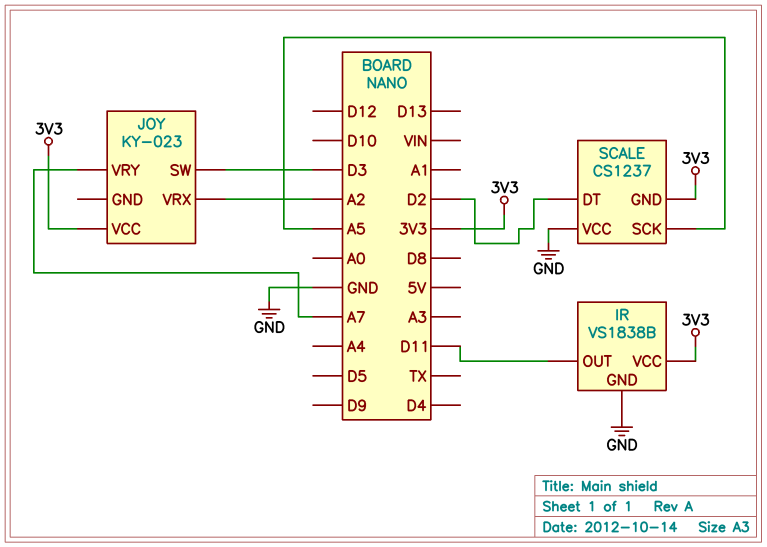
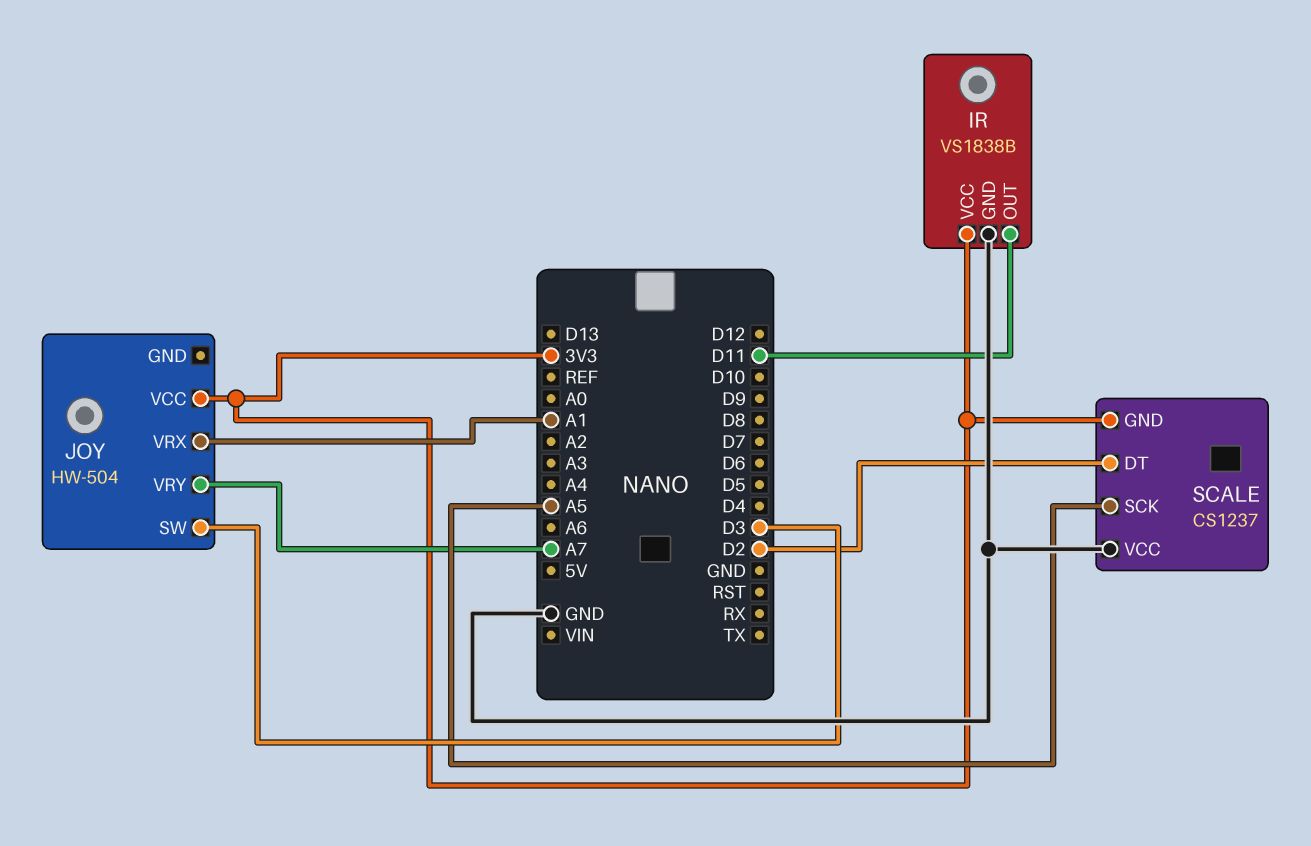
JOY: KY-023 -> HW-504
JOY pin VRX: A2 -> A1

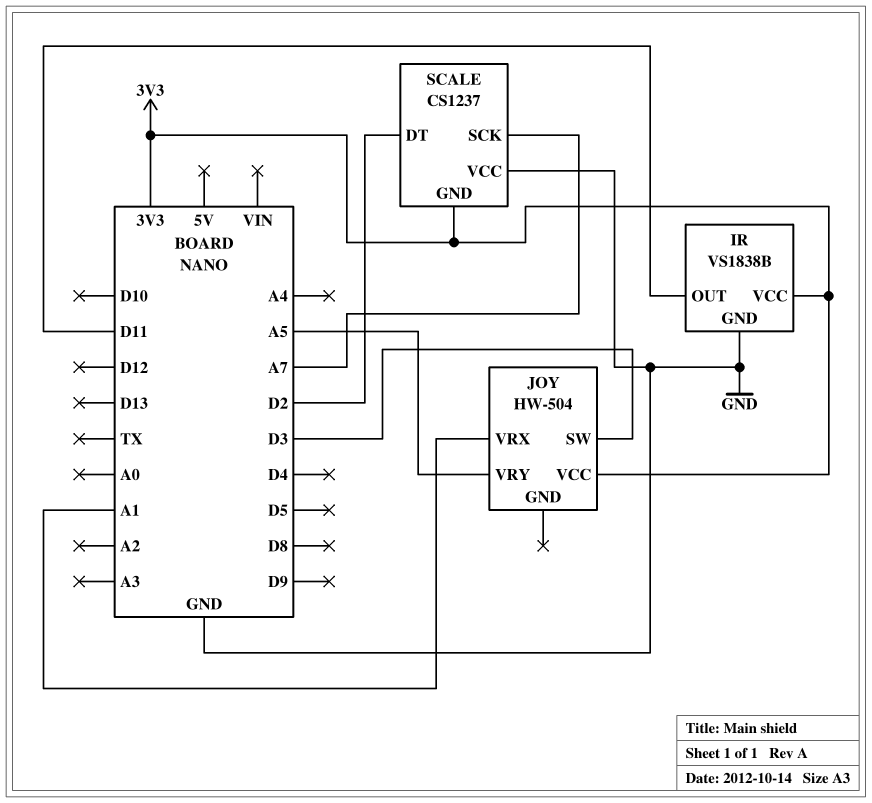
JOY pin VRY: A7 -> A5
SCALE pin SCK: A5 -> A7

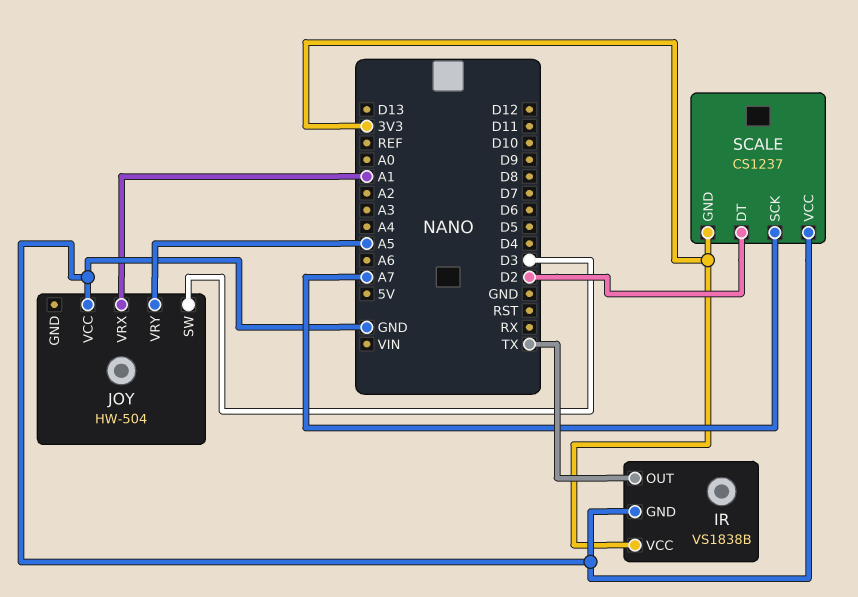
IR pin OUT: D11 -> TX
JOY pin VCC: 3V3 -> GND

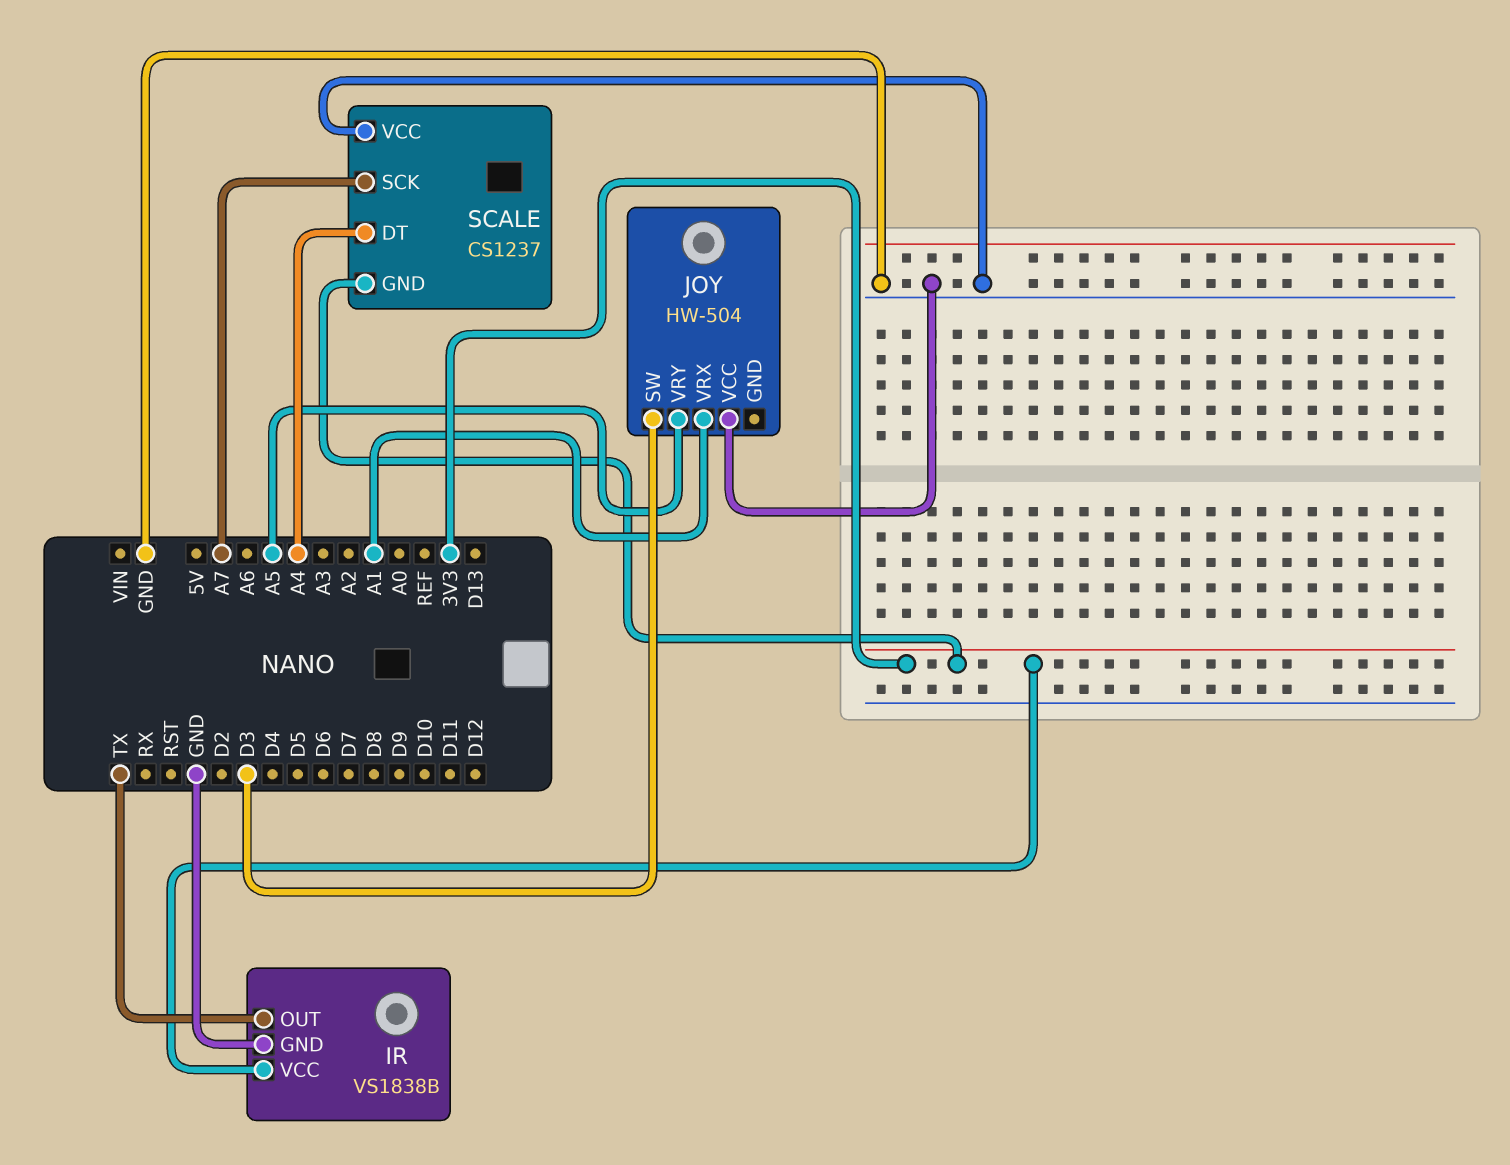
SCALE pin DT: D2 -> A4

